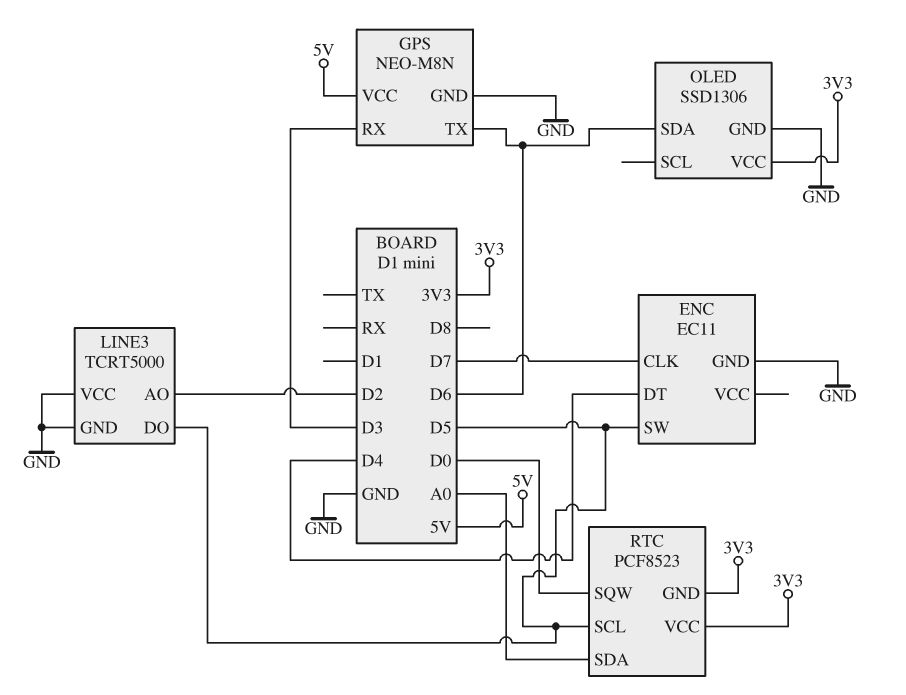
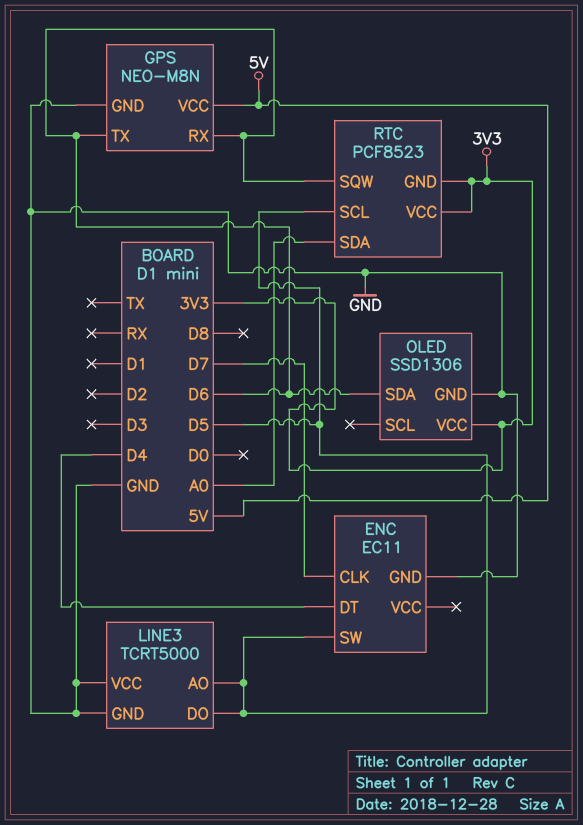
GPS pin RX: D3 -> D6
LINE3 pin AO: D2 -> D5
RTC pin SQW: D0 -> D6

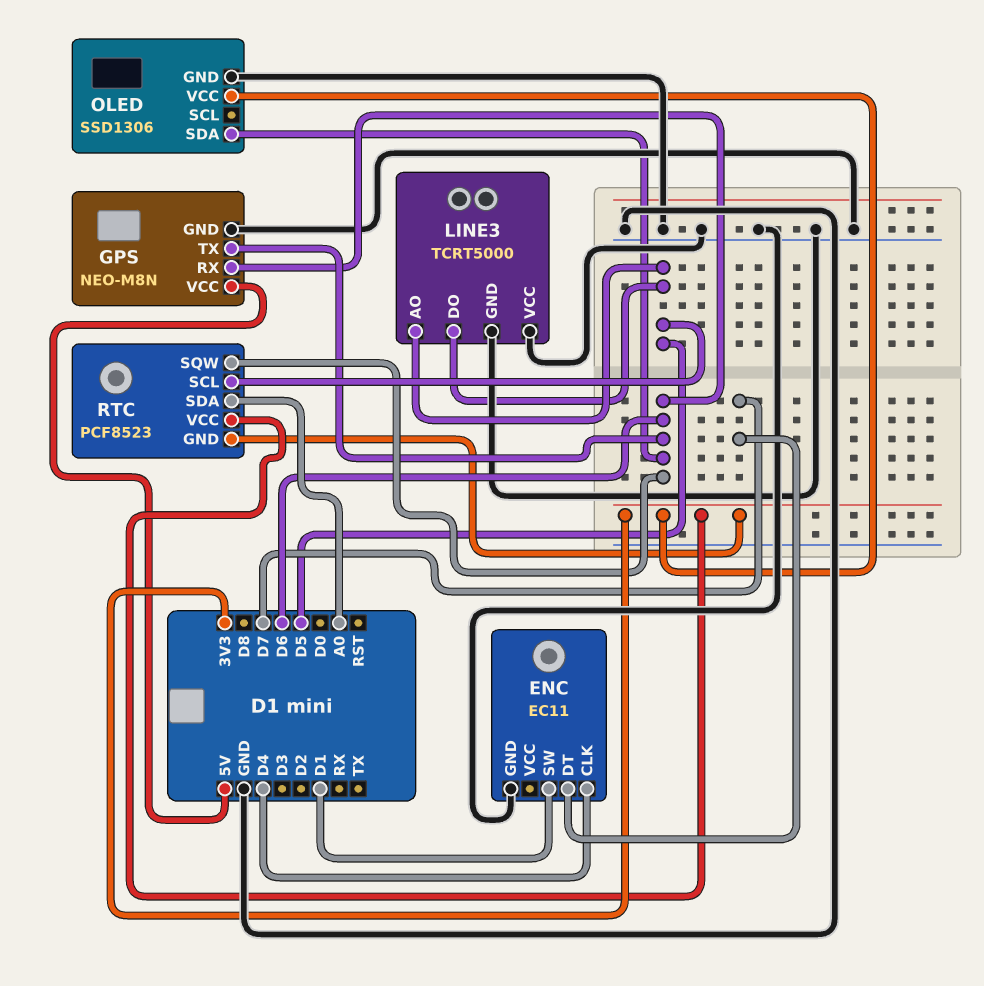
ENC pin CLK: D7 -> D4
ENC pin DT: D4 -> D7
ENC pin SW: D5 -> D1

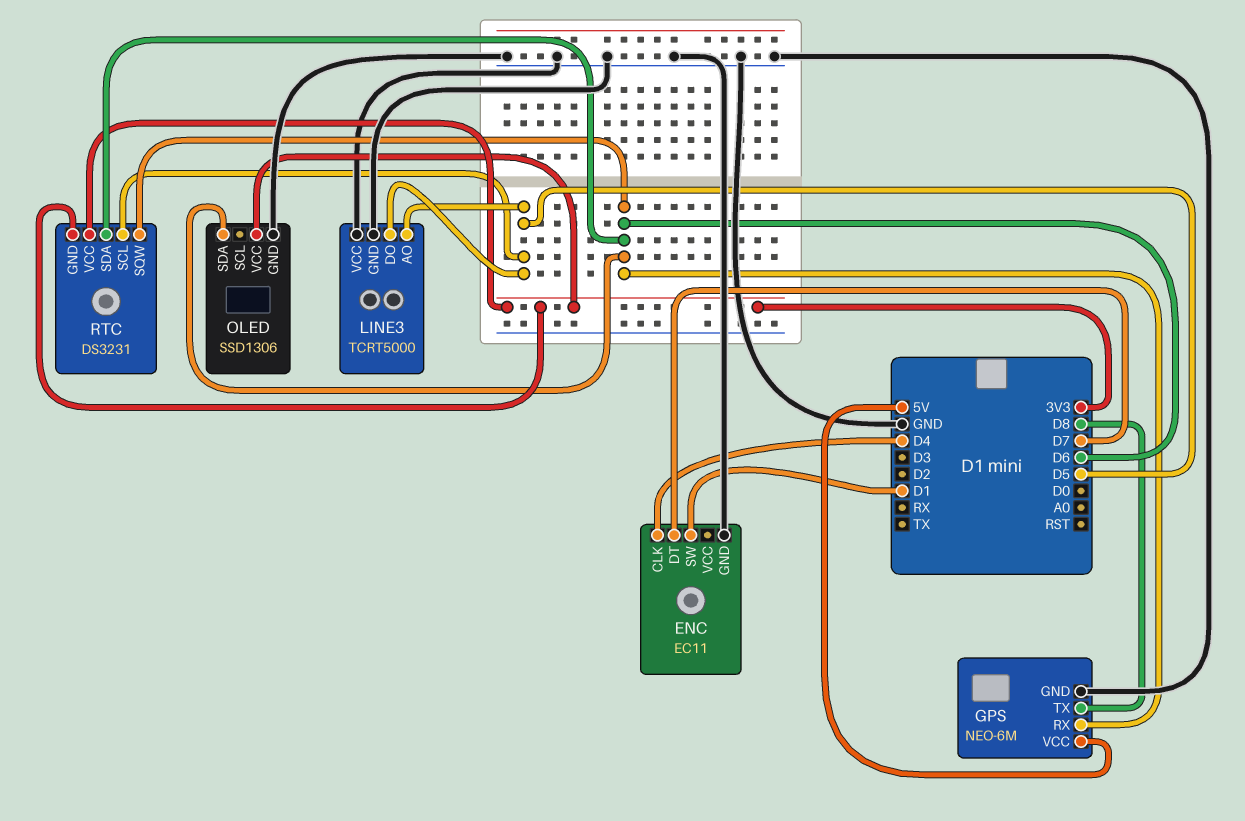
GPS: NEO-M8N -> NEO-6M
GPS pin TX: D6 -> D8
RTC: PCF8523 -> DS3231
RTC pin SDA: A0 -> D6

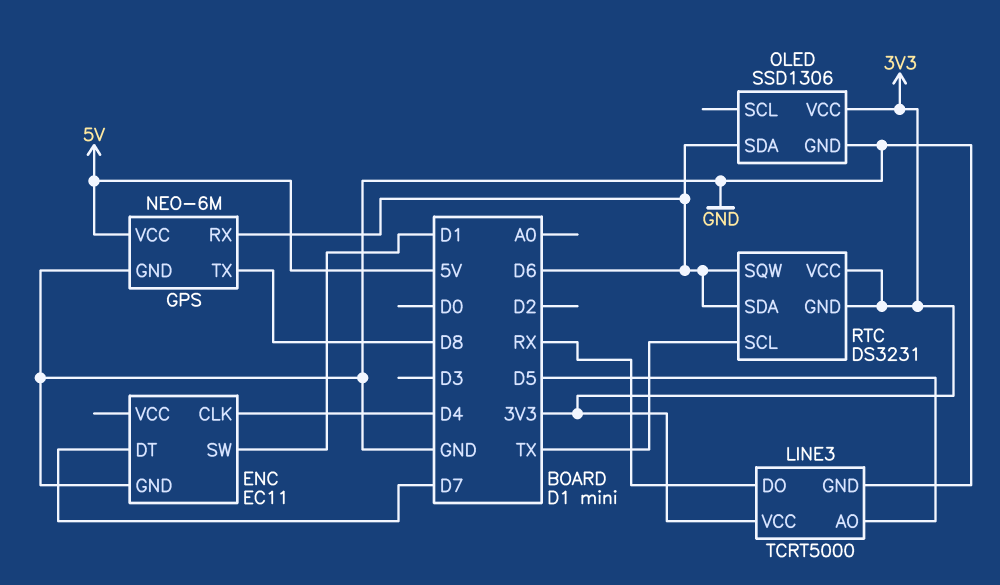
LINE3 pin DO: D5 -> RX
LINE3 pin VCC: GND -> 3V3
RTC pin SCL: D5 -> TX

